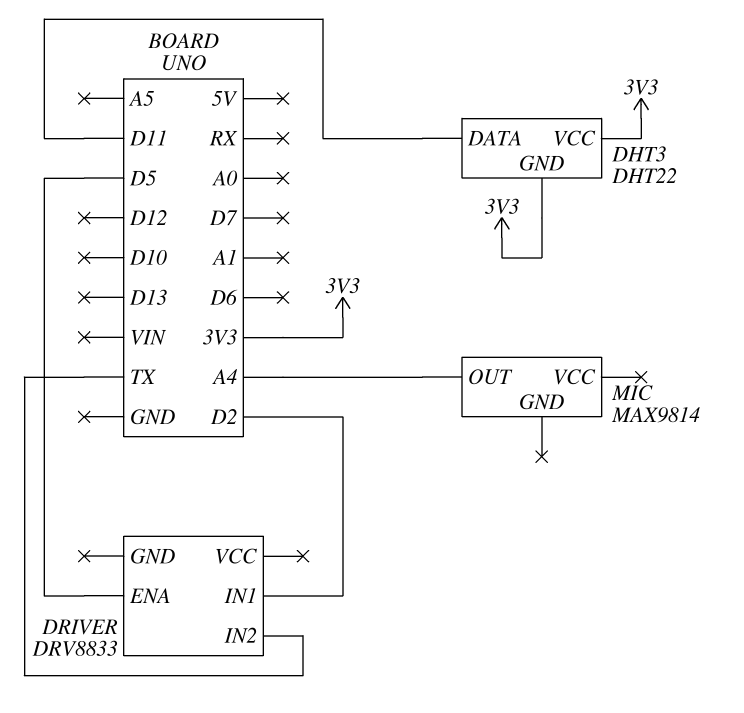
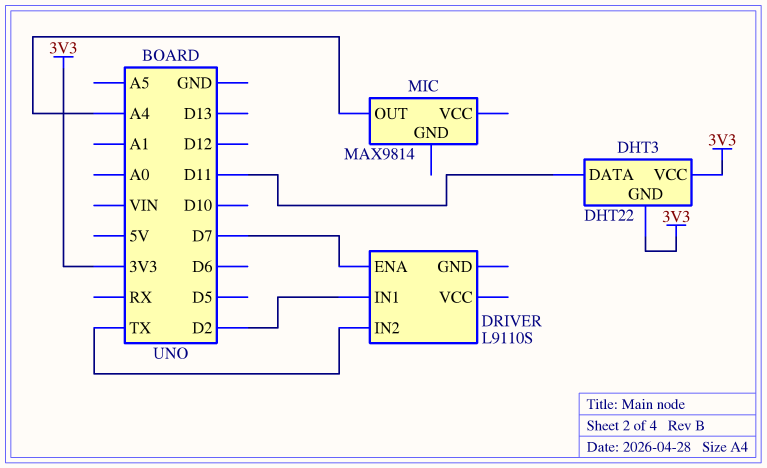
DRIVER: DRV8833 -> L9110S
DRIVER pin ENA: D5 -> D7

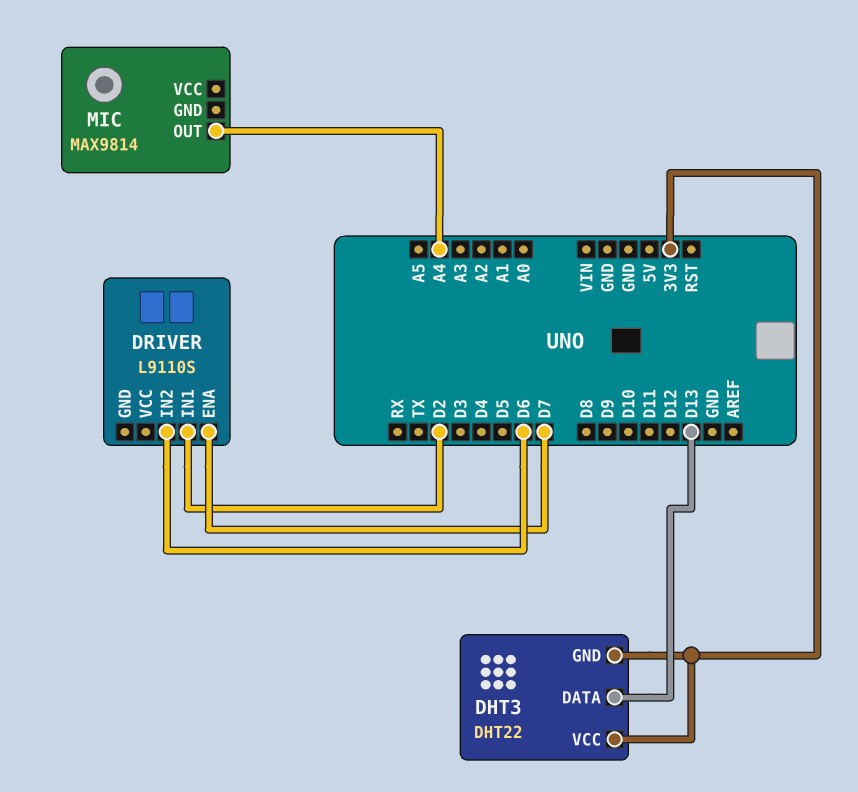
DHT3 pin DATA: D11 -> D13
DRIVER pin IN2: TX -> D6

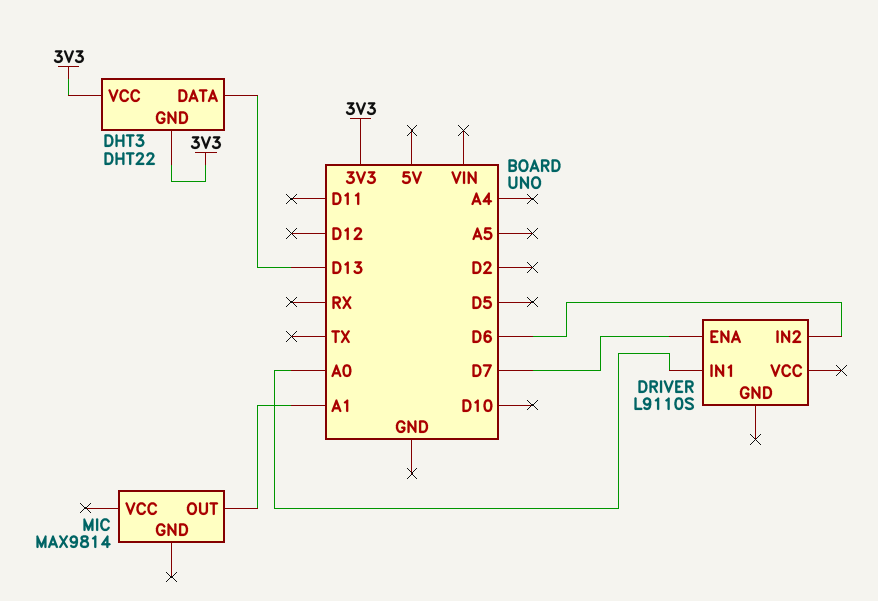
DRIVER pin IN1: D2 -> A0
MIC pin OUT: A4 -> A1

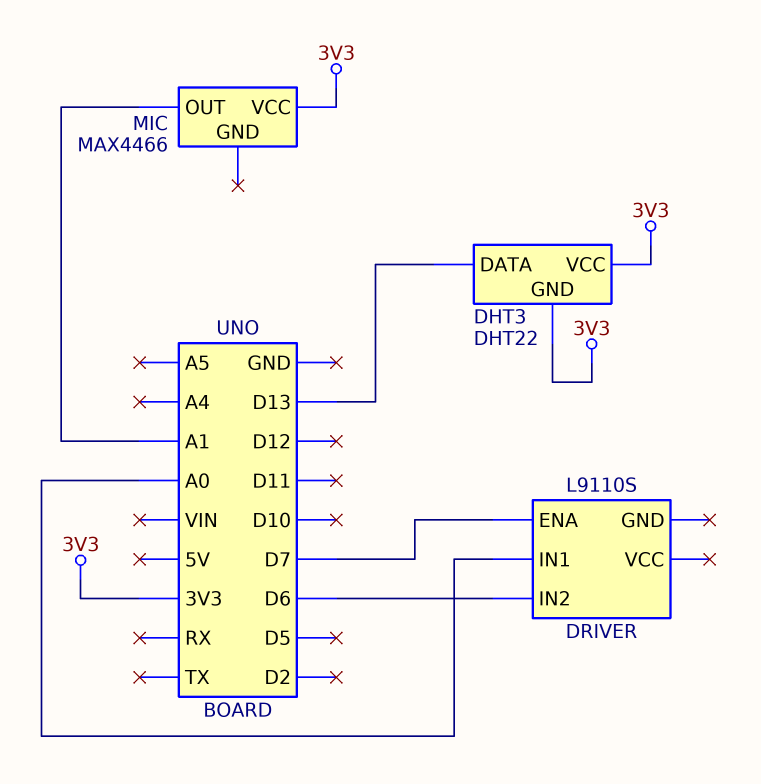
MIC: MAX9814 -> MAX4466
MIC pin VCC: none -> 3V3

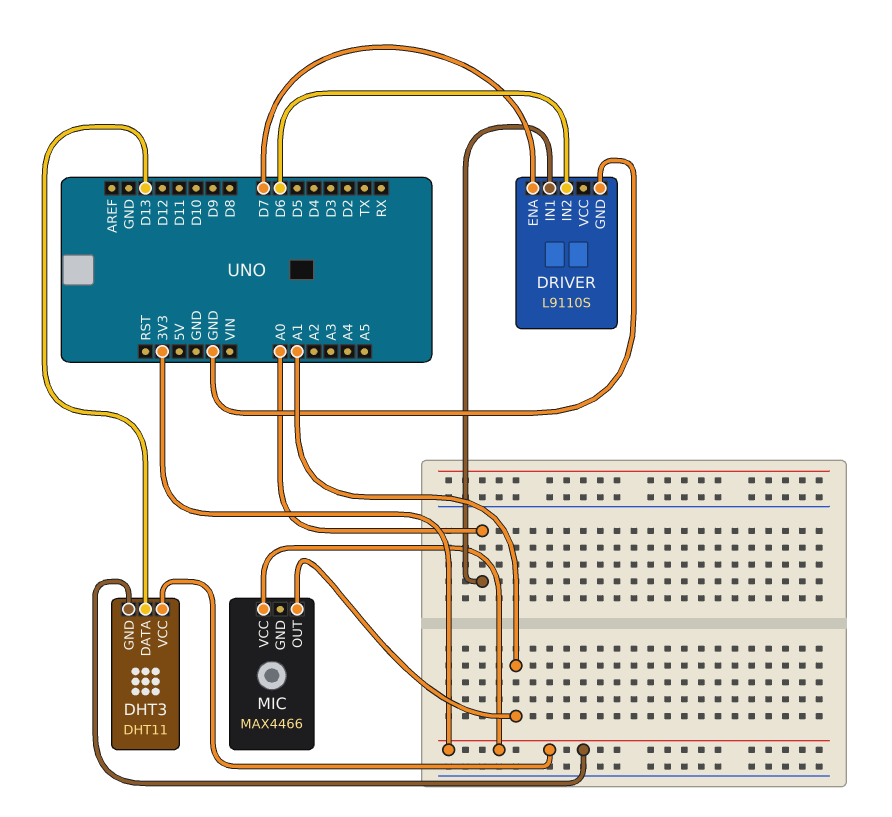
DHT3: DHT22 -> DHT11
DRIVER pin GND: none -> GND

